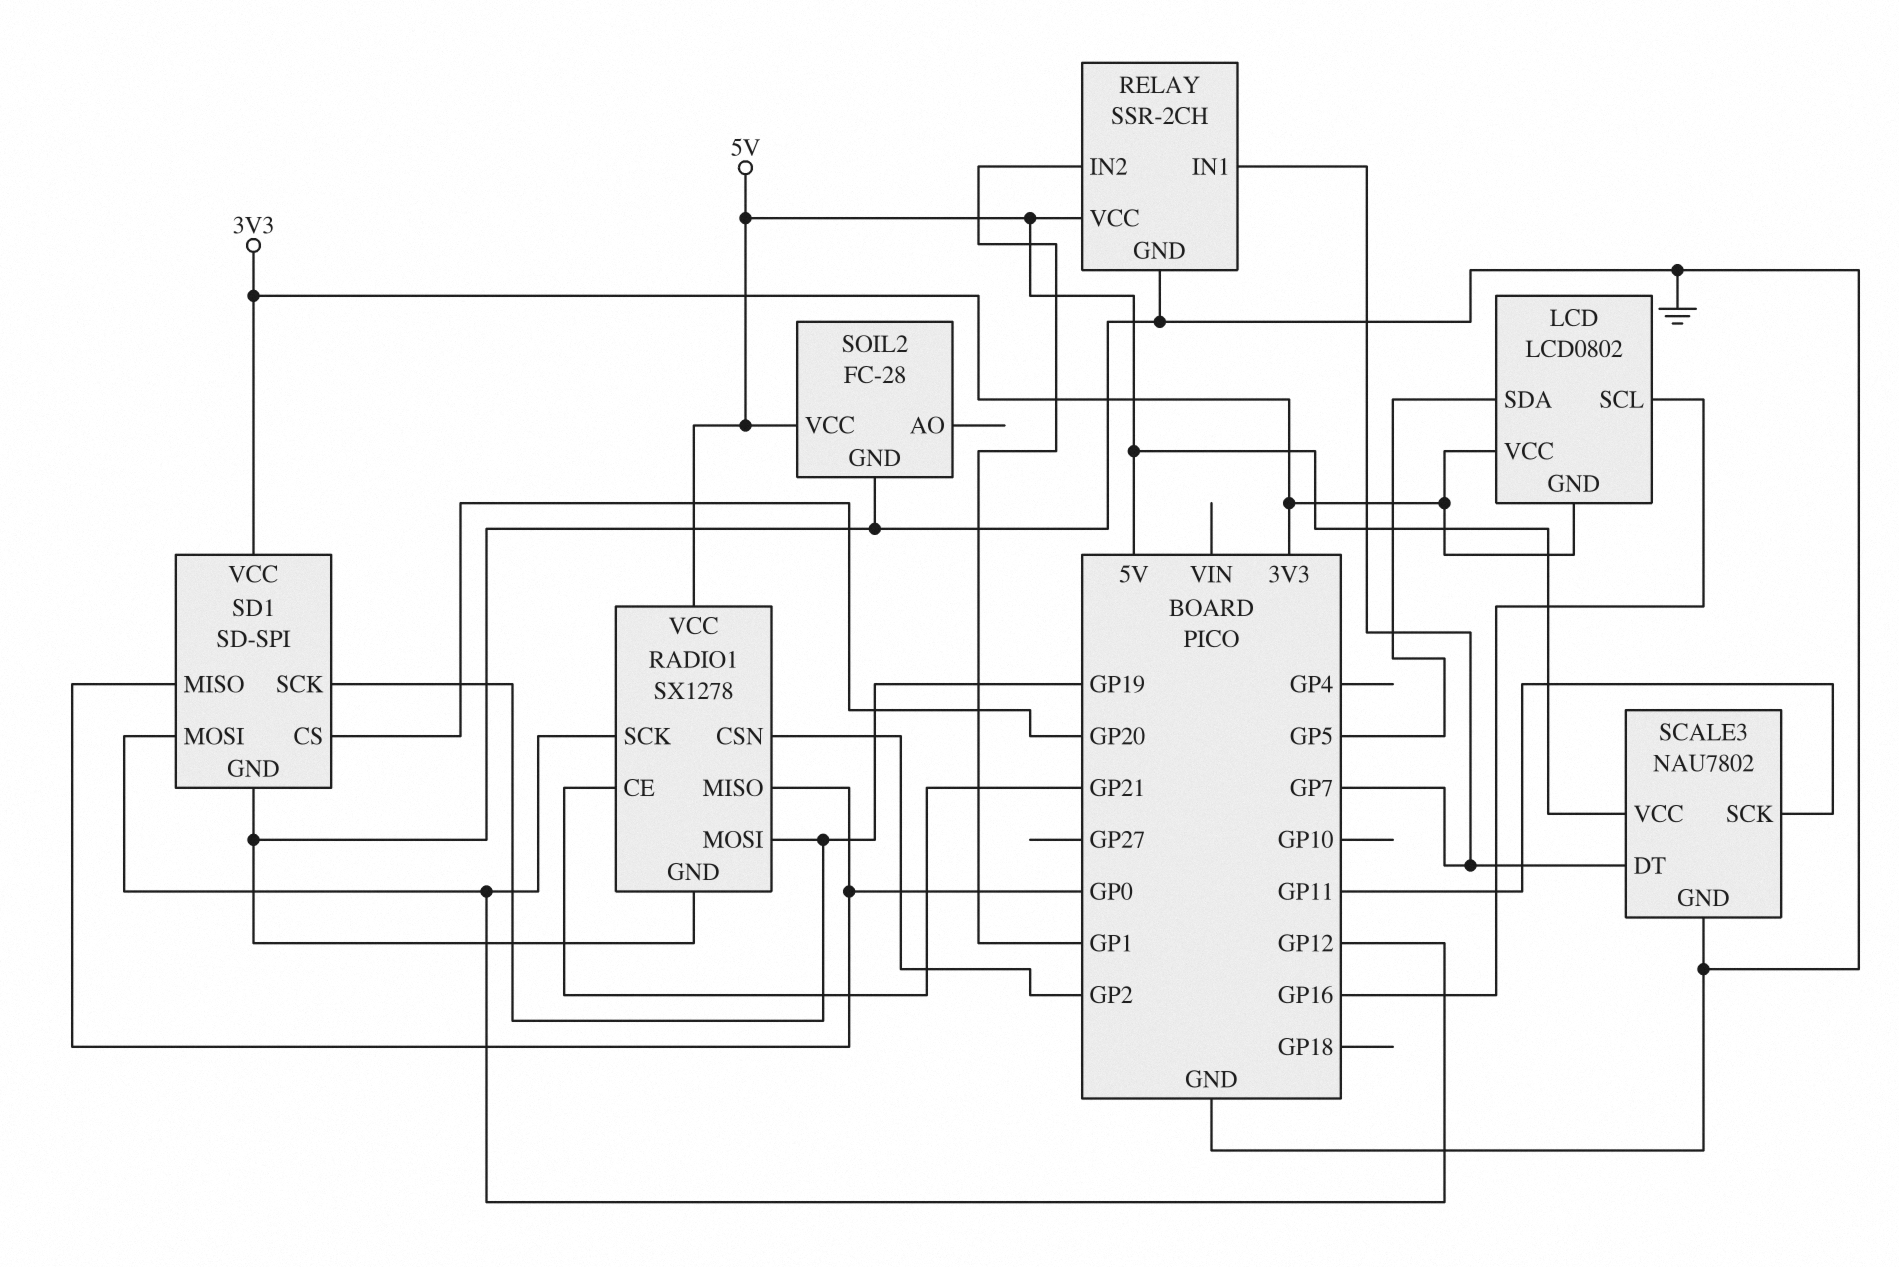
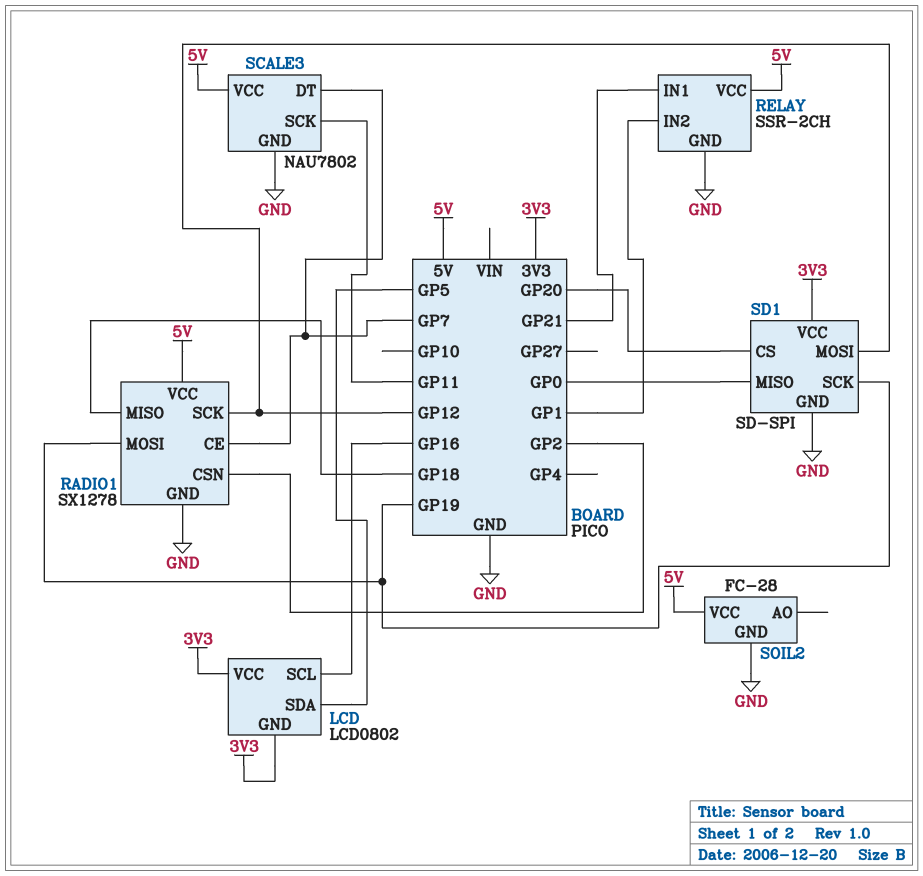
RADIO1 pin CE: GP21 -> GP7
RADIO1 pin MISO: GP0 -> GP18
RELAY pin IN1: GP7 -> GP21

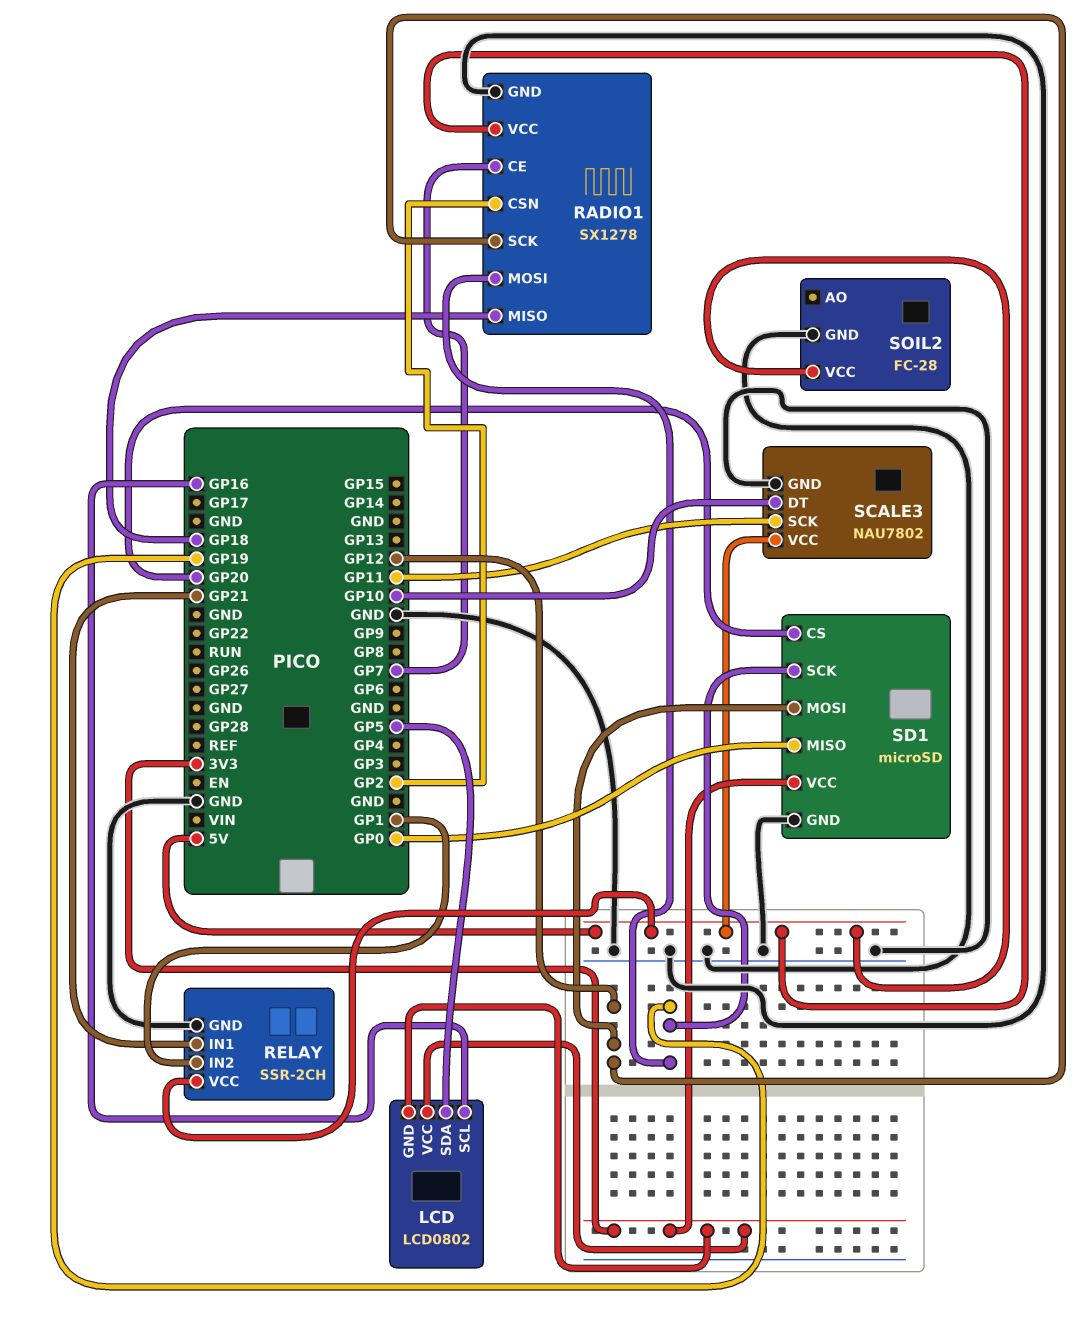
SCALE3 pin DT: GP7 -> GP10
SD1: SD-SPI -> microSD

